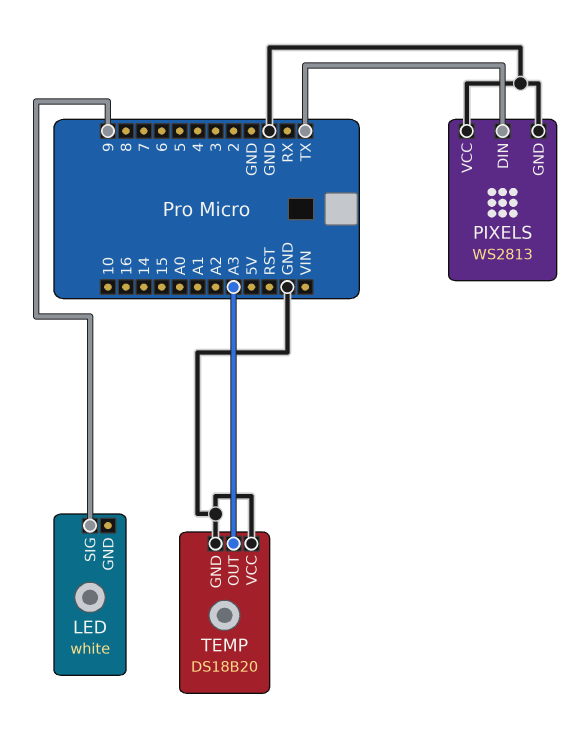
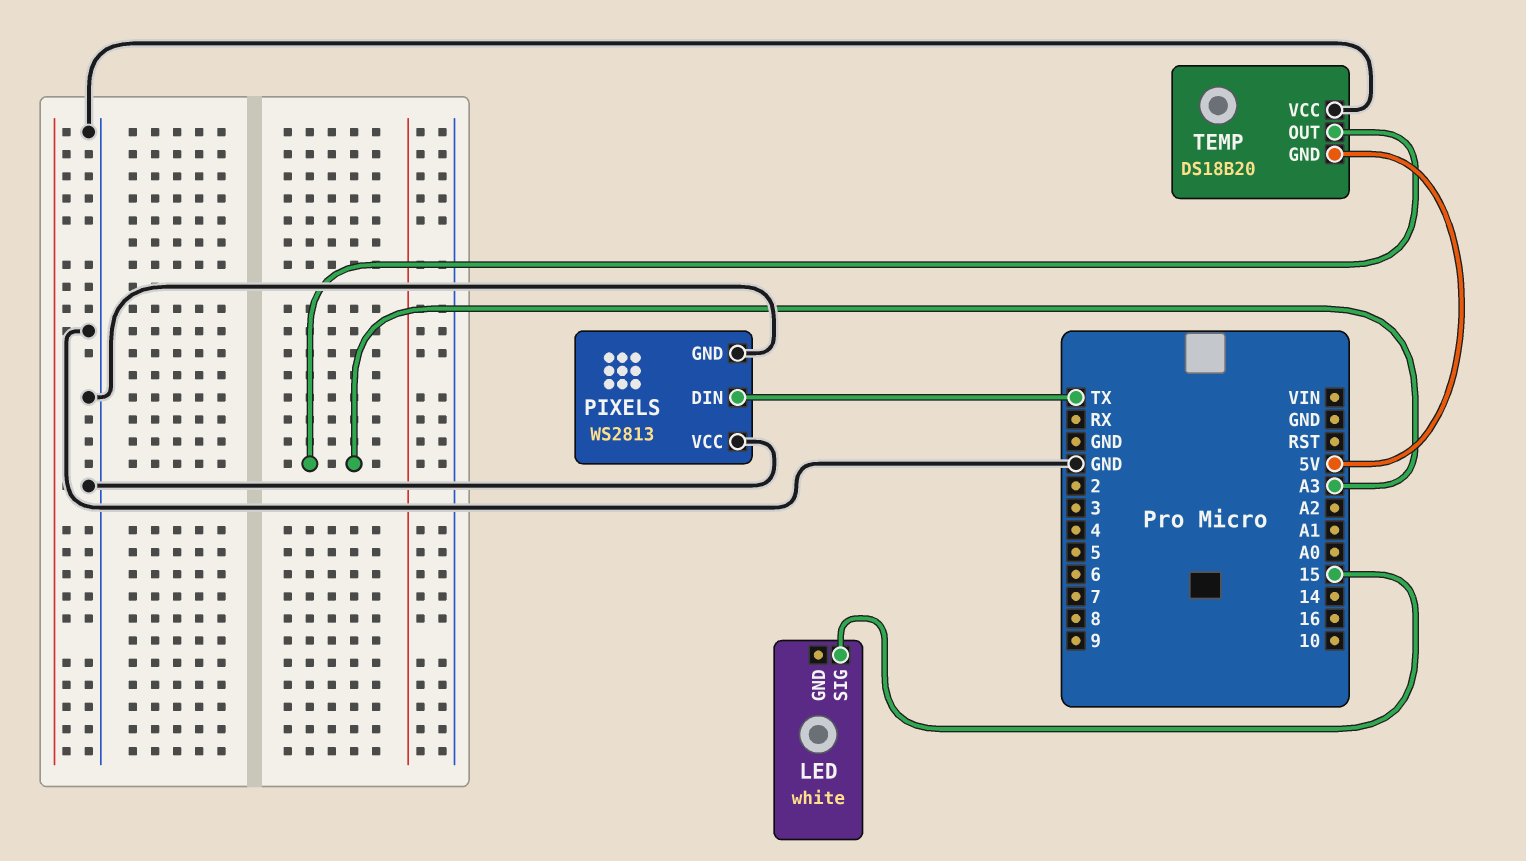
LED pin SIG: 9 -> 15
TEMP pin GND: GND -> 5V

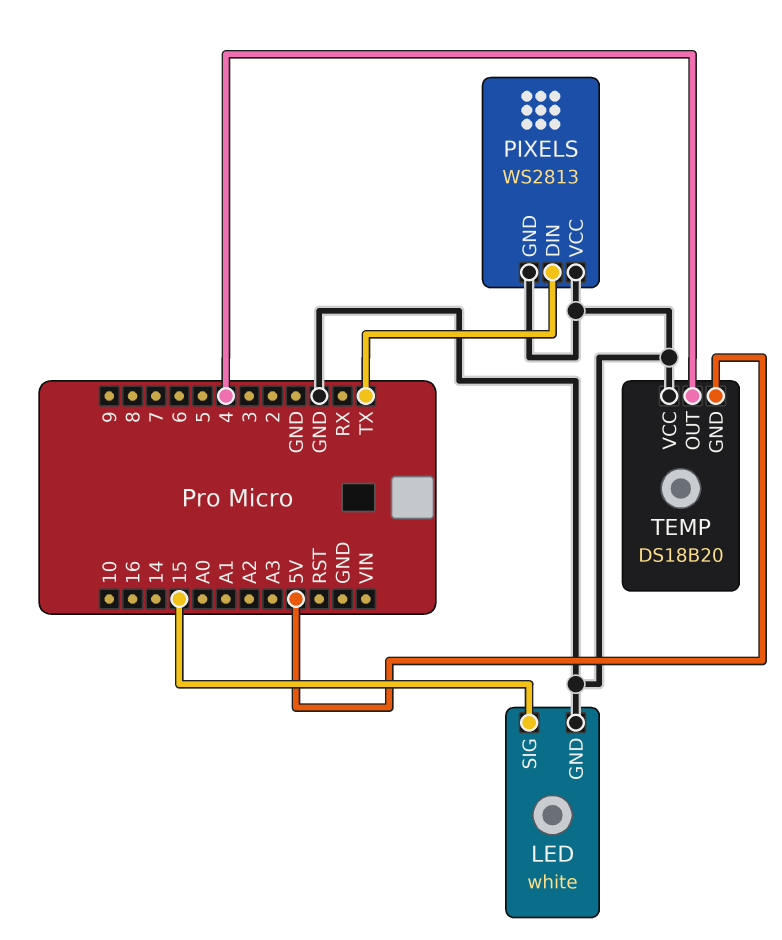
LED pin GND: none -> GND
TEMP pin OUT: A3 -> 4

